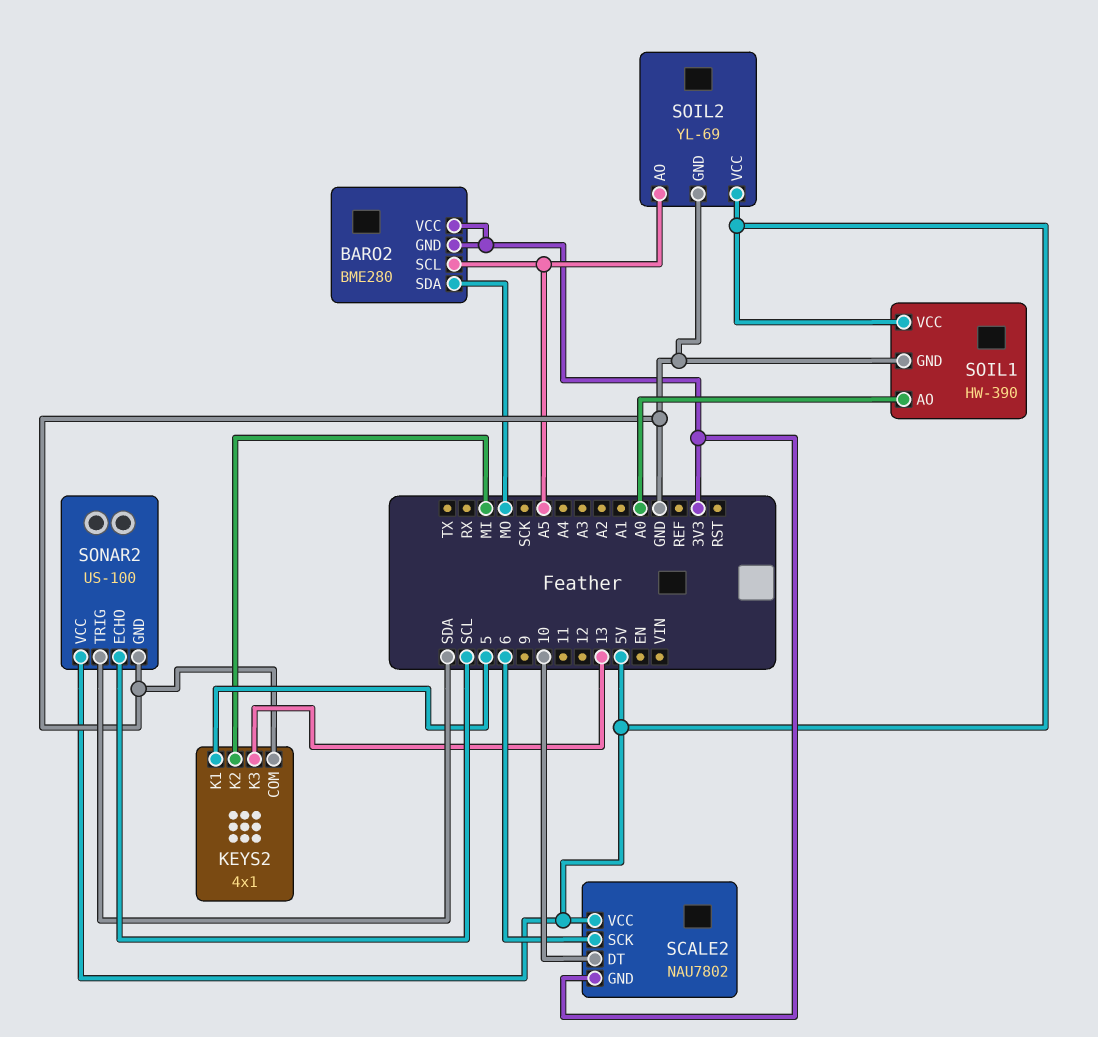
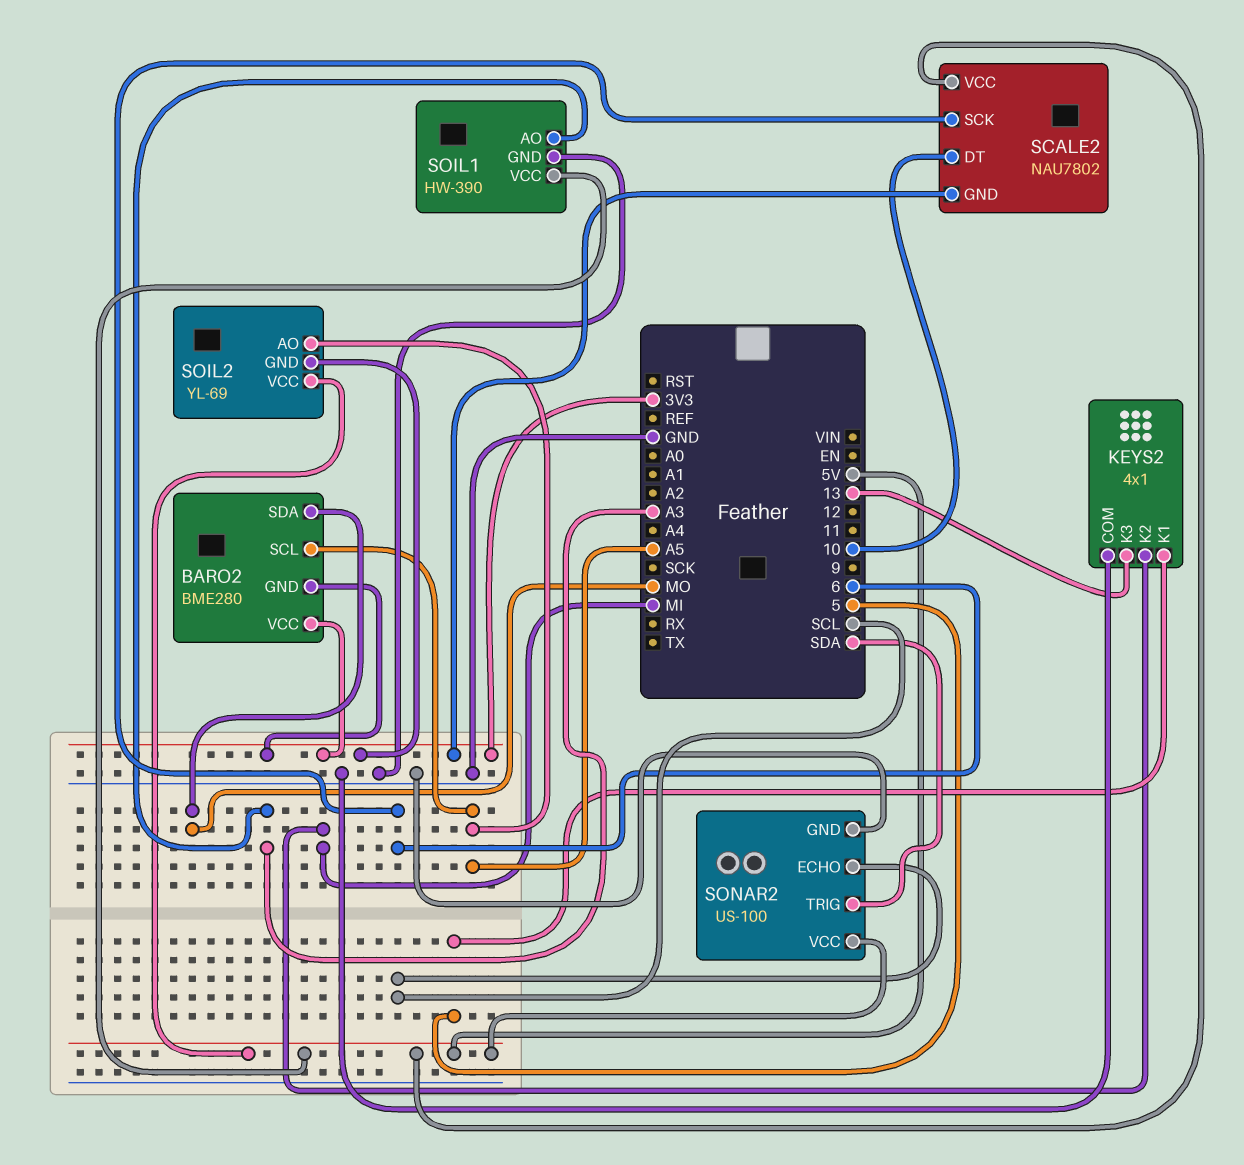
SOIL1 pin AO: A0 -> A3
SOIL2 pin GND: GND -> 3V3

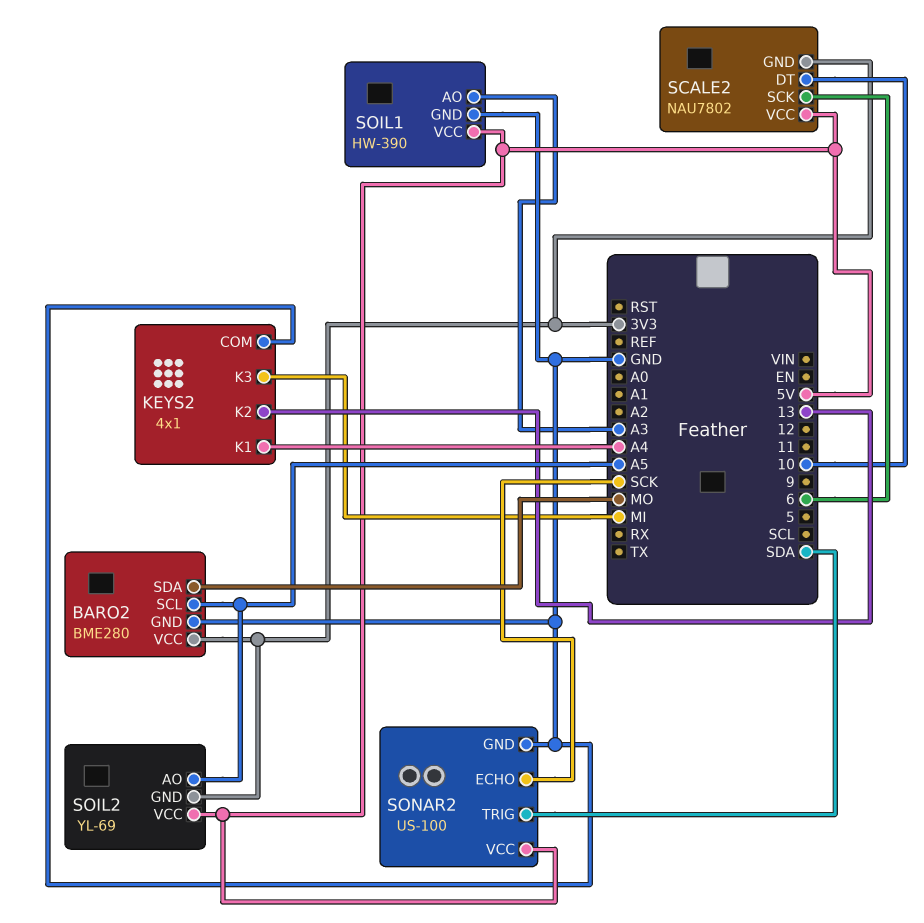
BARO2 pin GND: 3V3 -> GND
KEYS2 pin K1: 5 -> A4
KEYS2 pin K2: MI -> 13
KEYS2 pin K3: 13 -> MI
SONAR2 pin ECHO: SCL -> SCK

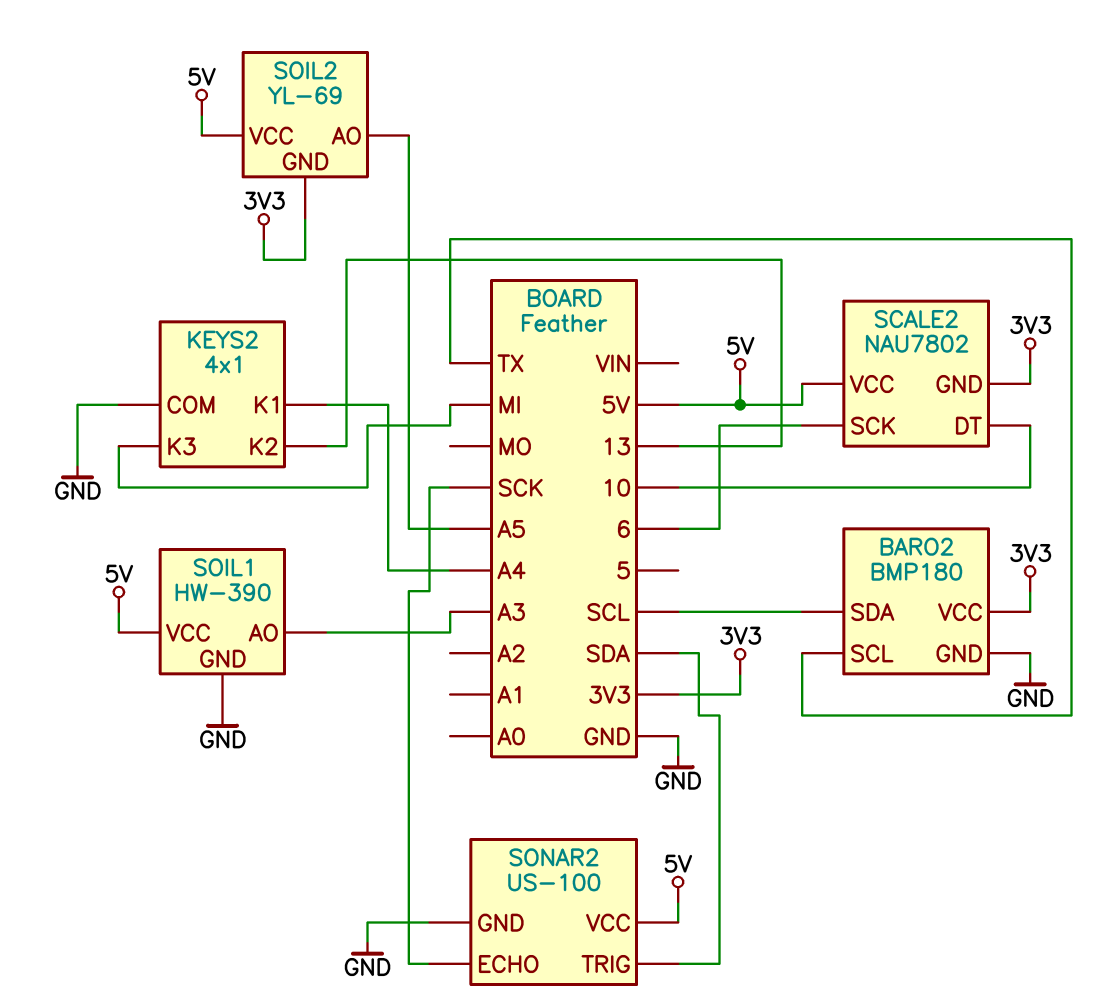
BARO2: BME280 -> BMP180
BARO2 pin SCL: A5 -> TX
BARO2 pin SDA: MO -> SCL

